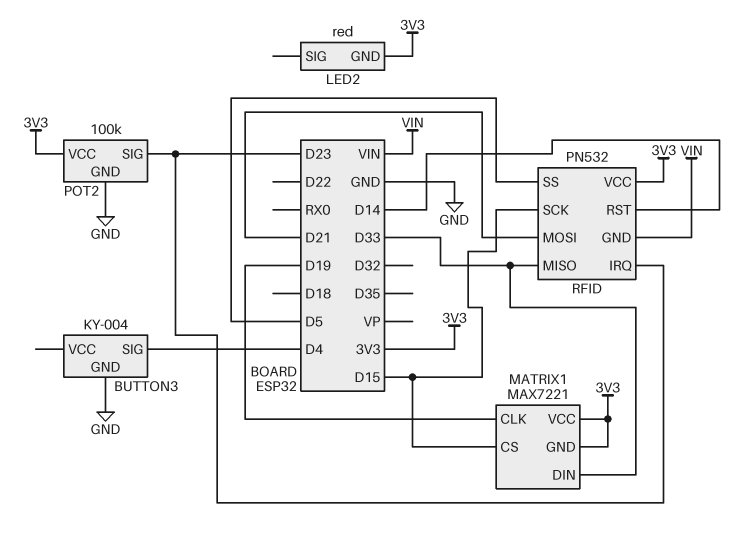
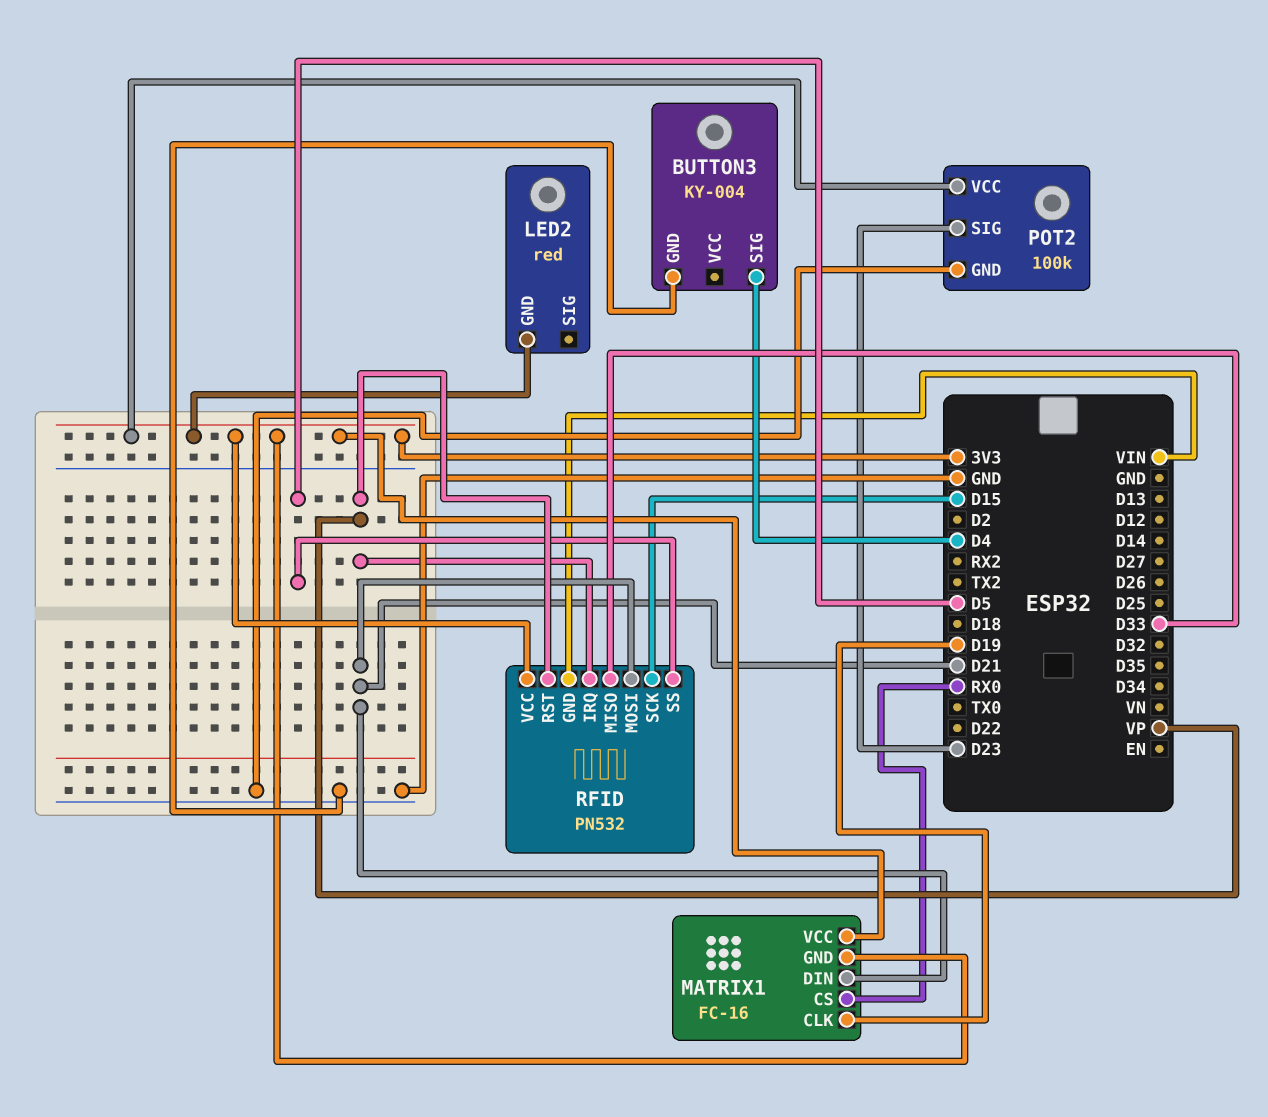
MATRIX1: MAX7221 -> FC-16
MATRIX1 pin CS: D15 -> RX0
MATRIX1 pin DIN: D33 -> D21
RFID pin IRQ: D23 -> VP
RFID pin RST: D14 -> VP

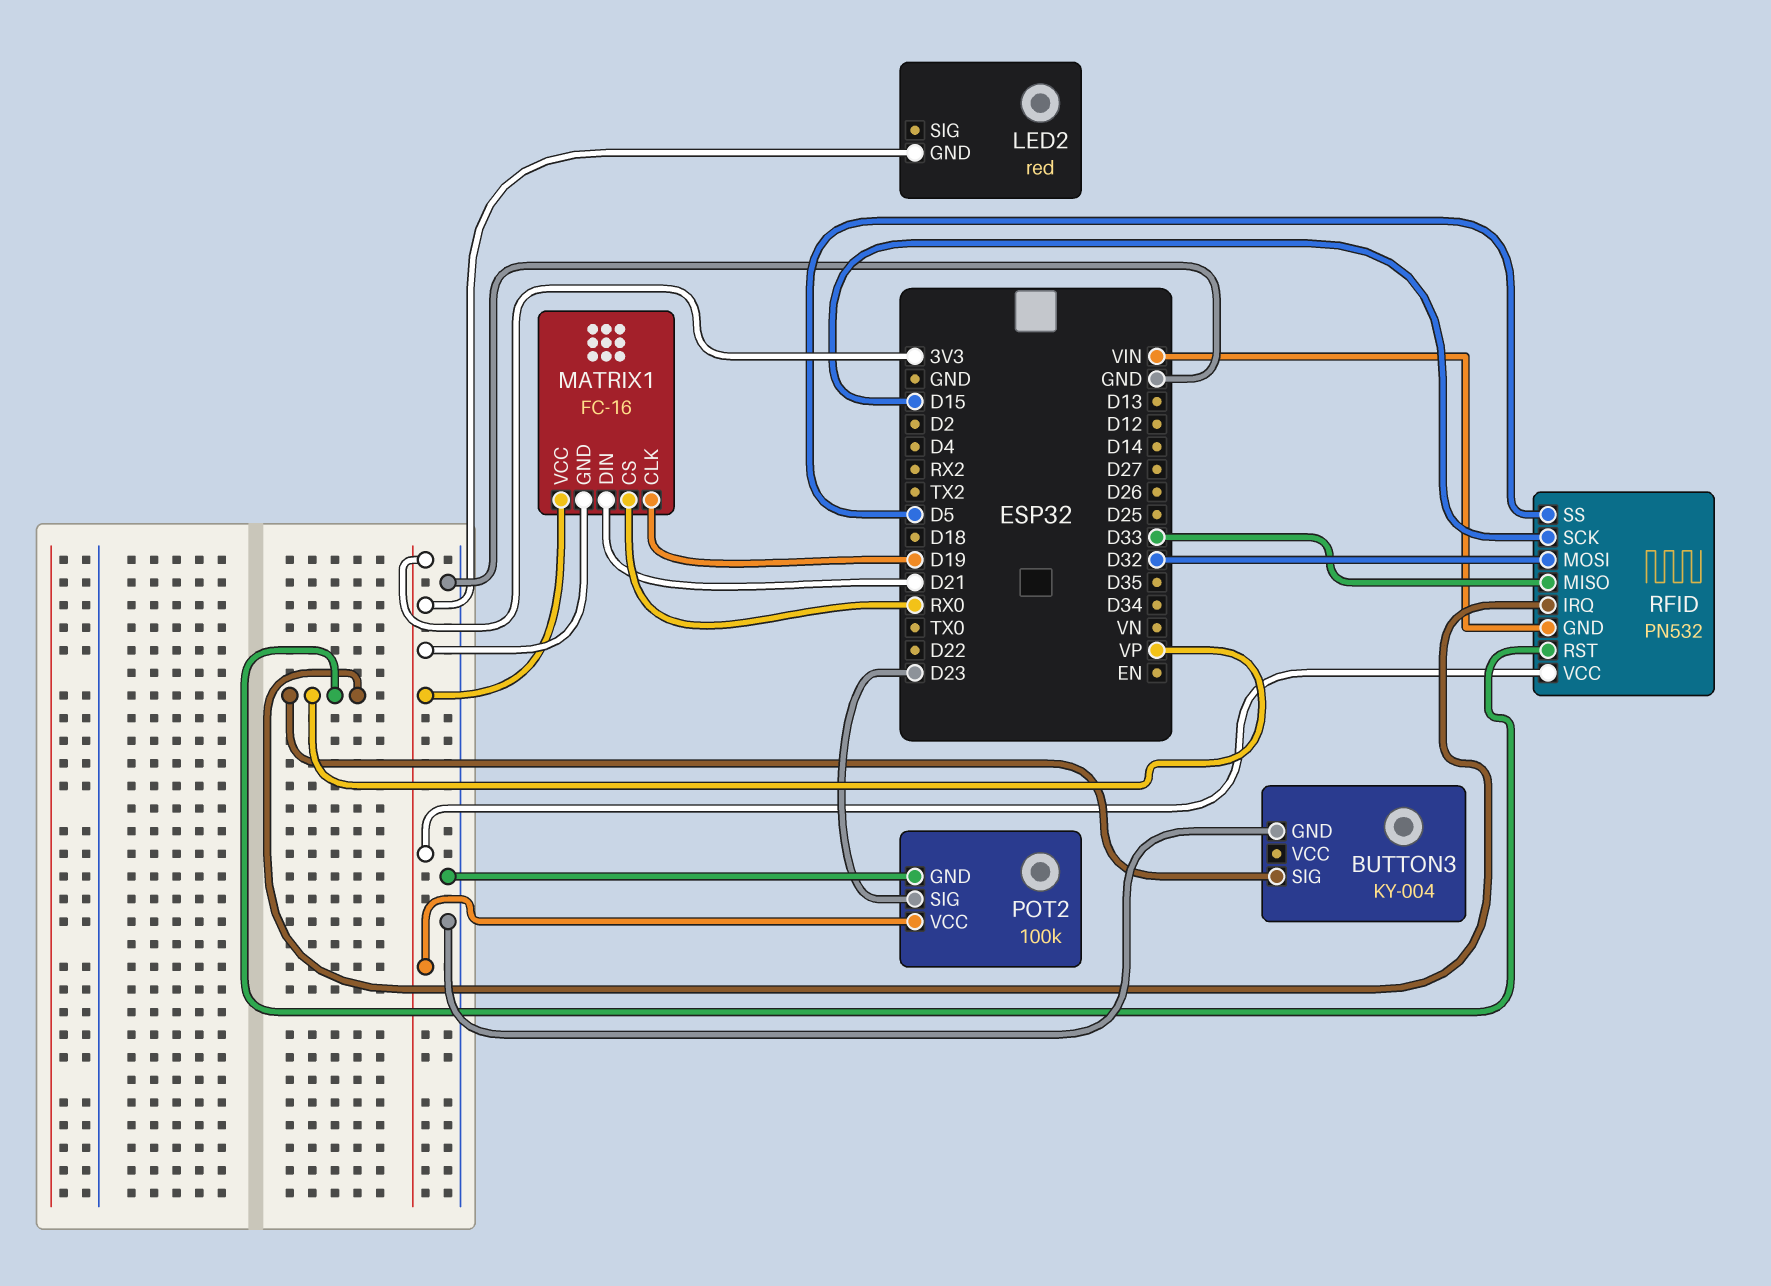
BUTTON3 pin SIG: D4 -> VP
RFID pin MOSI: D21 -> D32

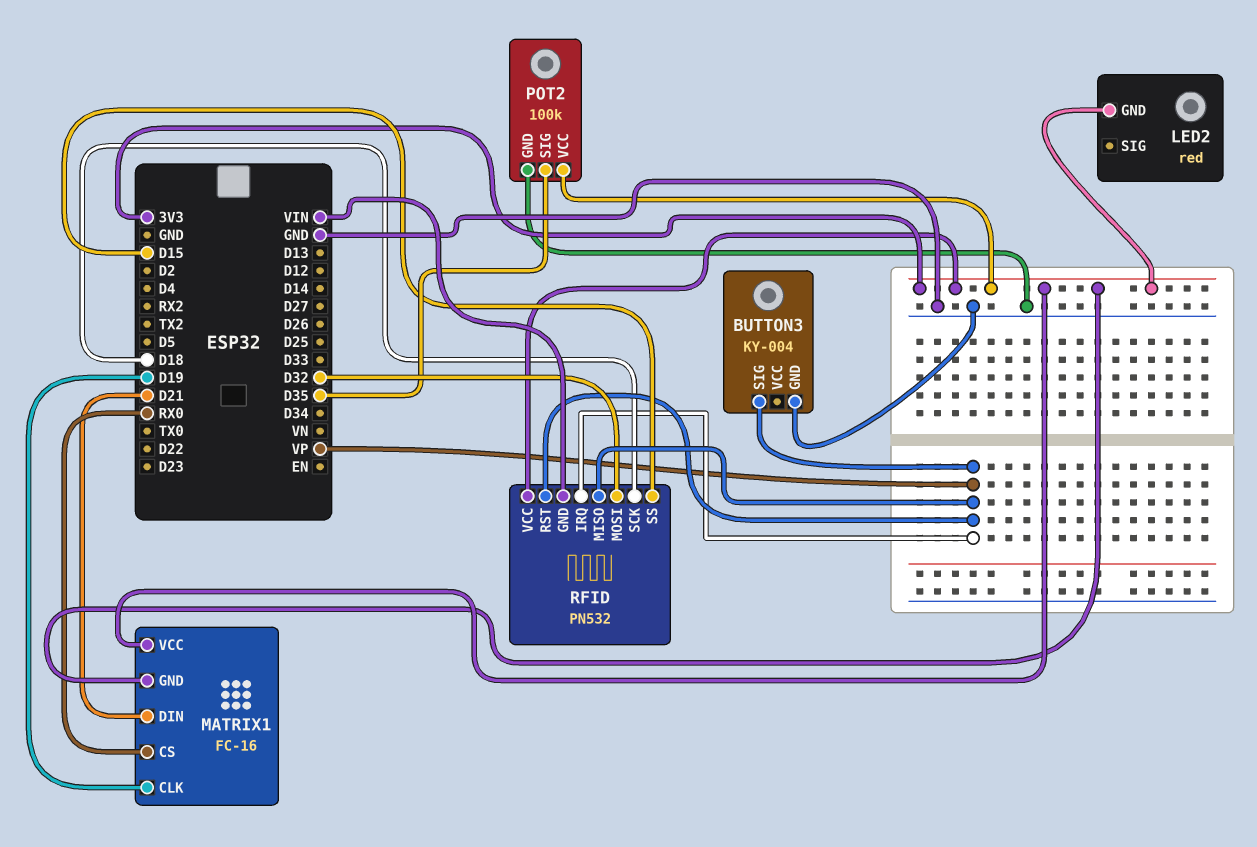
POT2 pin SIG: D23 -> D35
RFID pin MISO: D33 -> VP
RFID pin SCK: D15 -> D18
RFID pin SS: D5 -> D15

